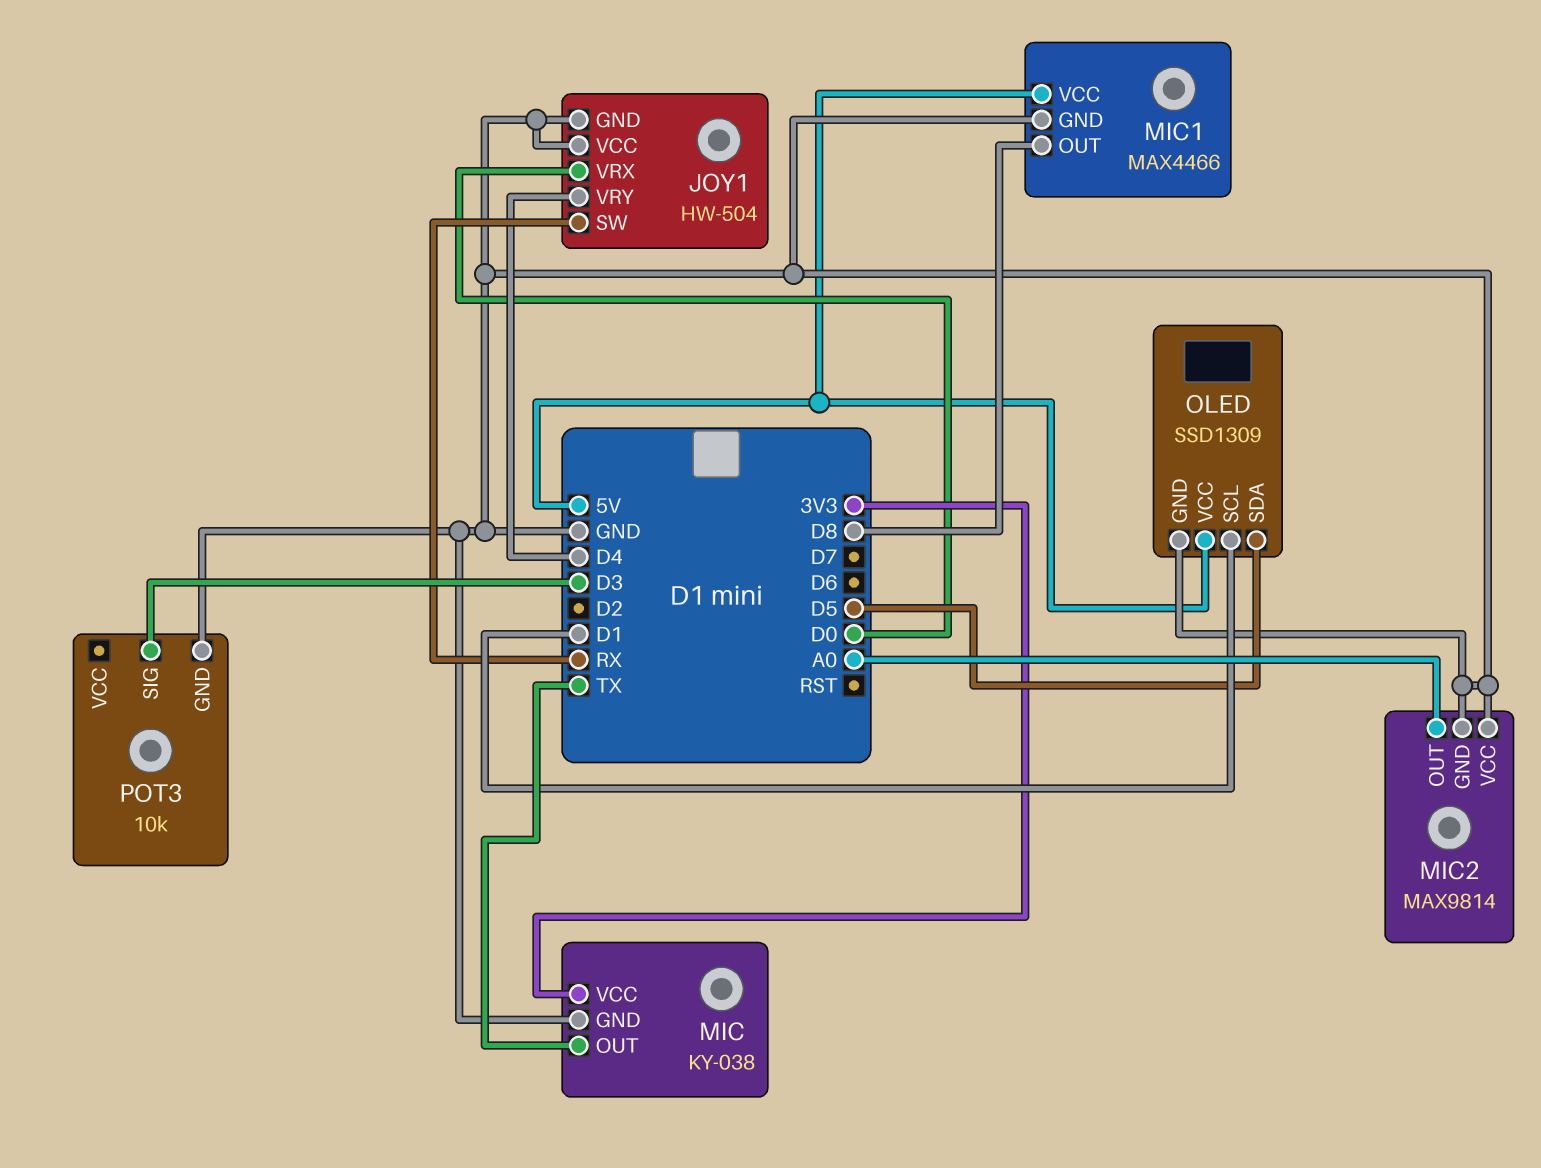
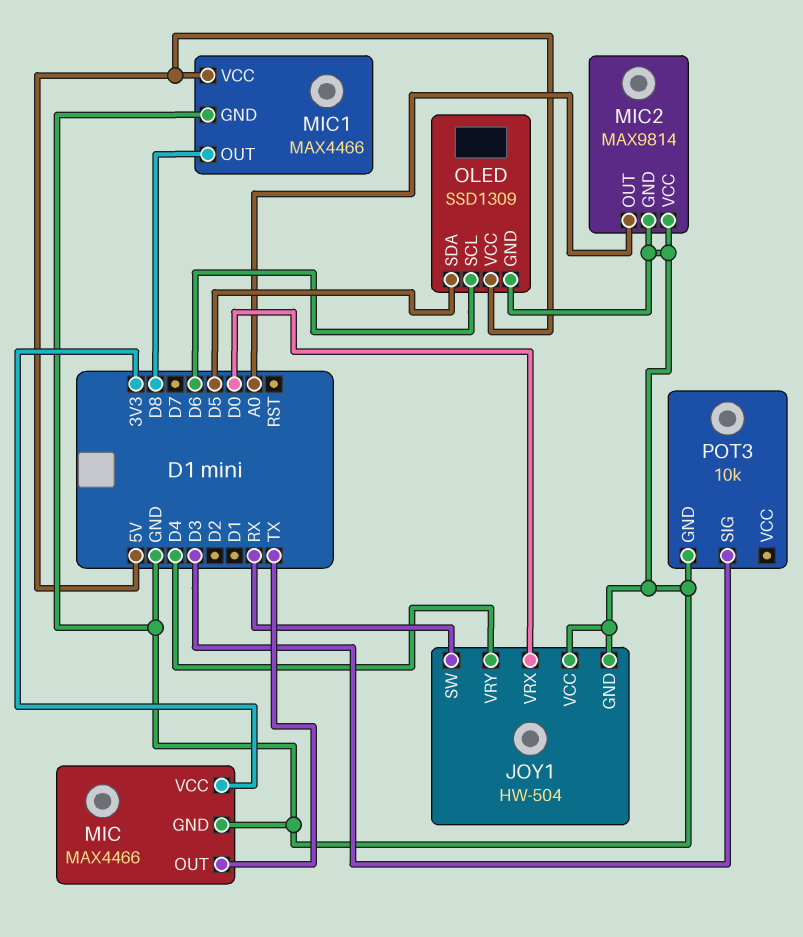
MIC: KY-038 -> MAX4466
OLED pin SCL: D1 -> D6

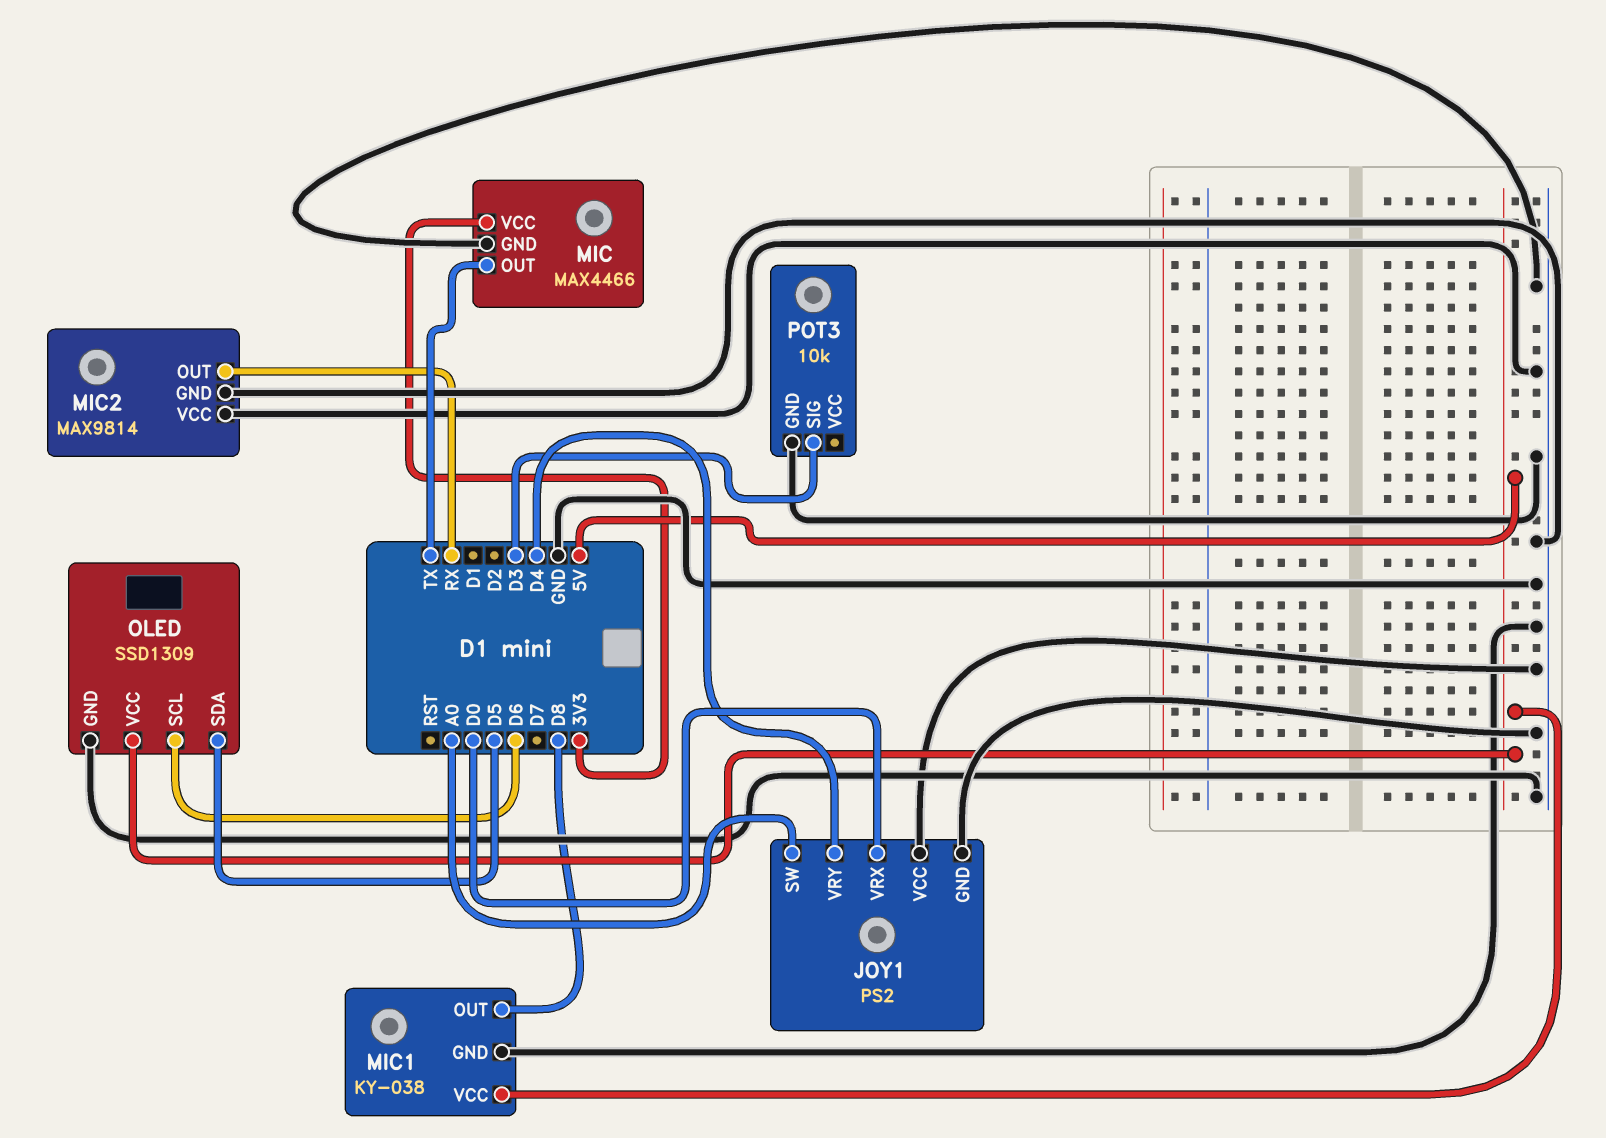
JOY1: HW-504 -> PS2
JOY1 pin SW: RX -> A0
MIC1: MAX4466 -> KY-038
MIC2 pin OUT: A0 -> RX

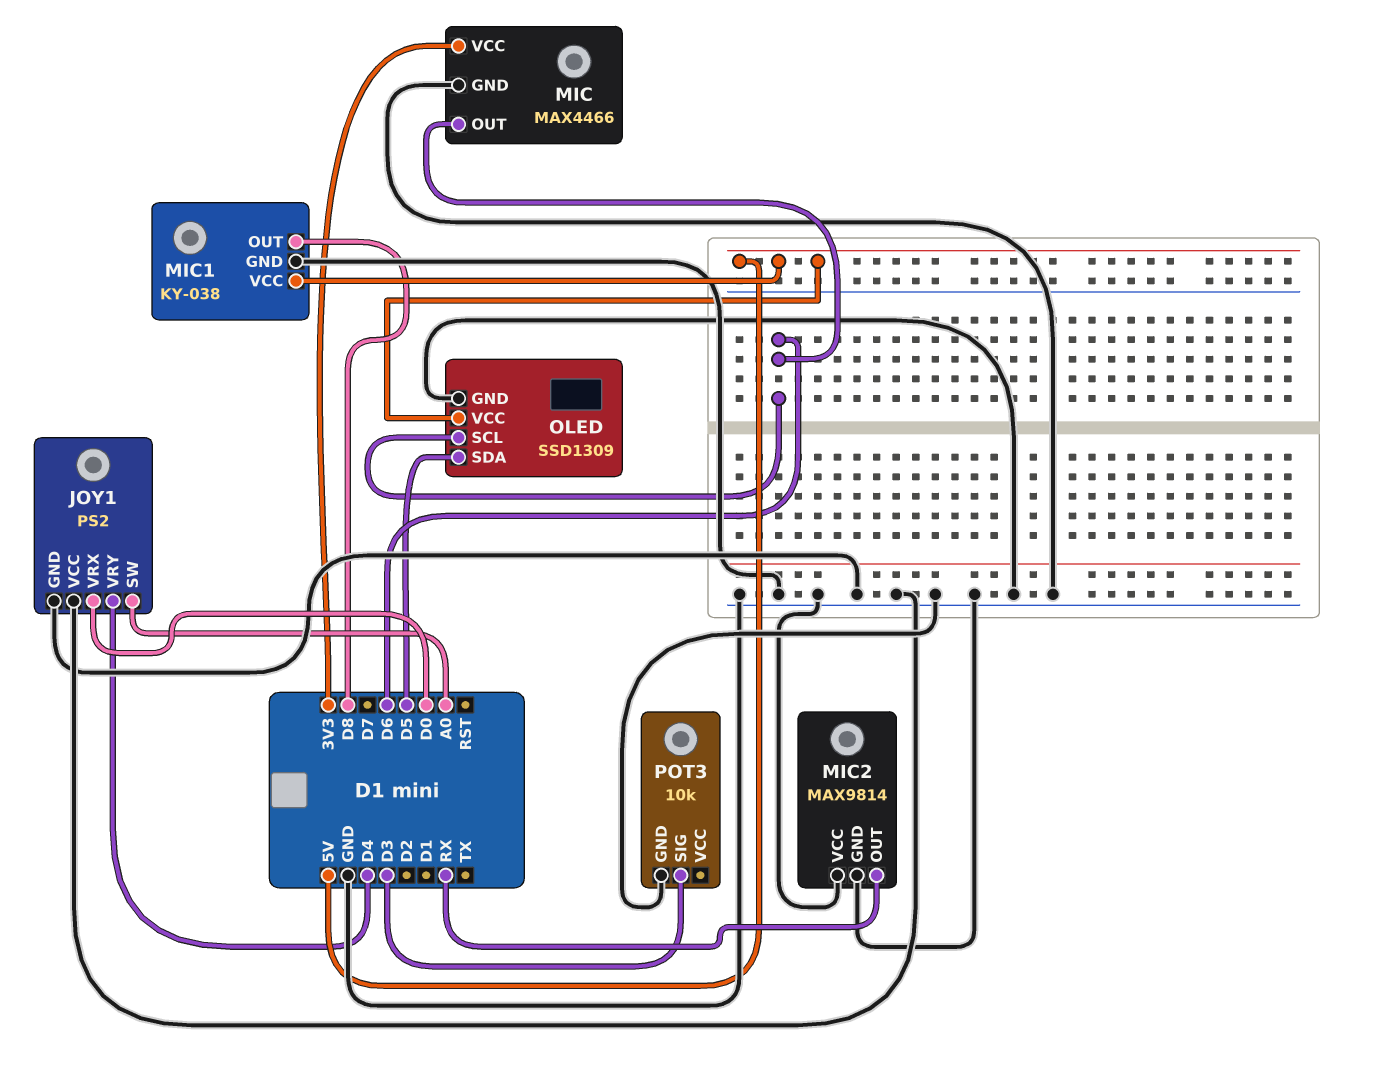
MIC pin OUT: TX -> D6

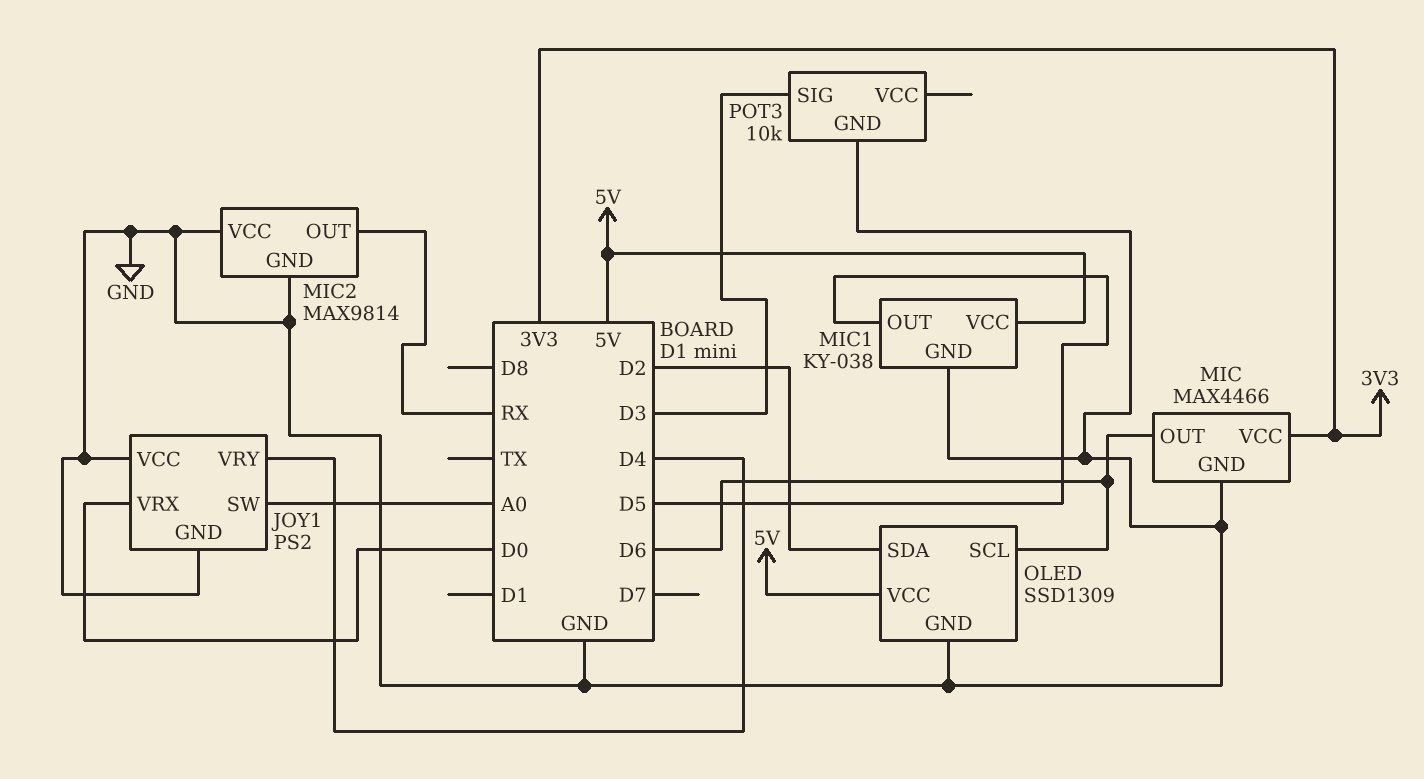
MIC1 pin OUT: D8 -> D5
OLED pin SDA: D5 -> D2

